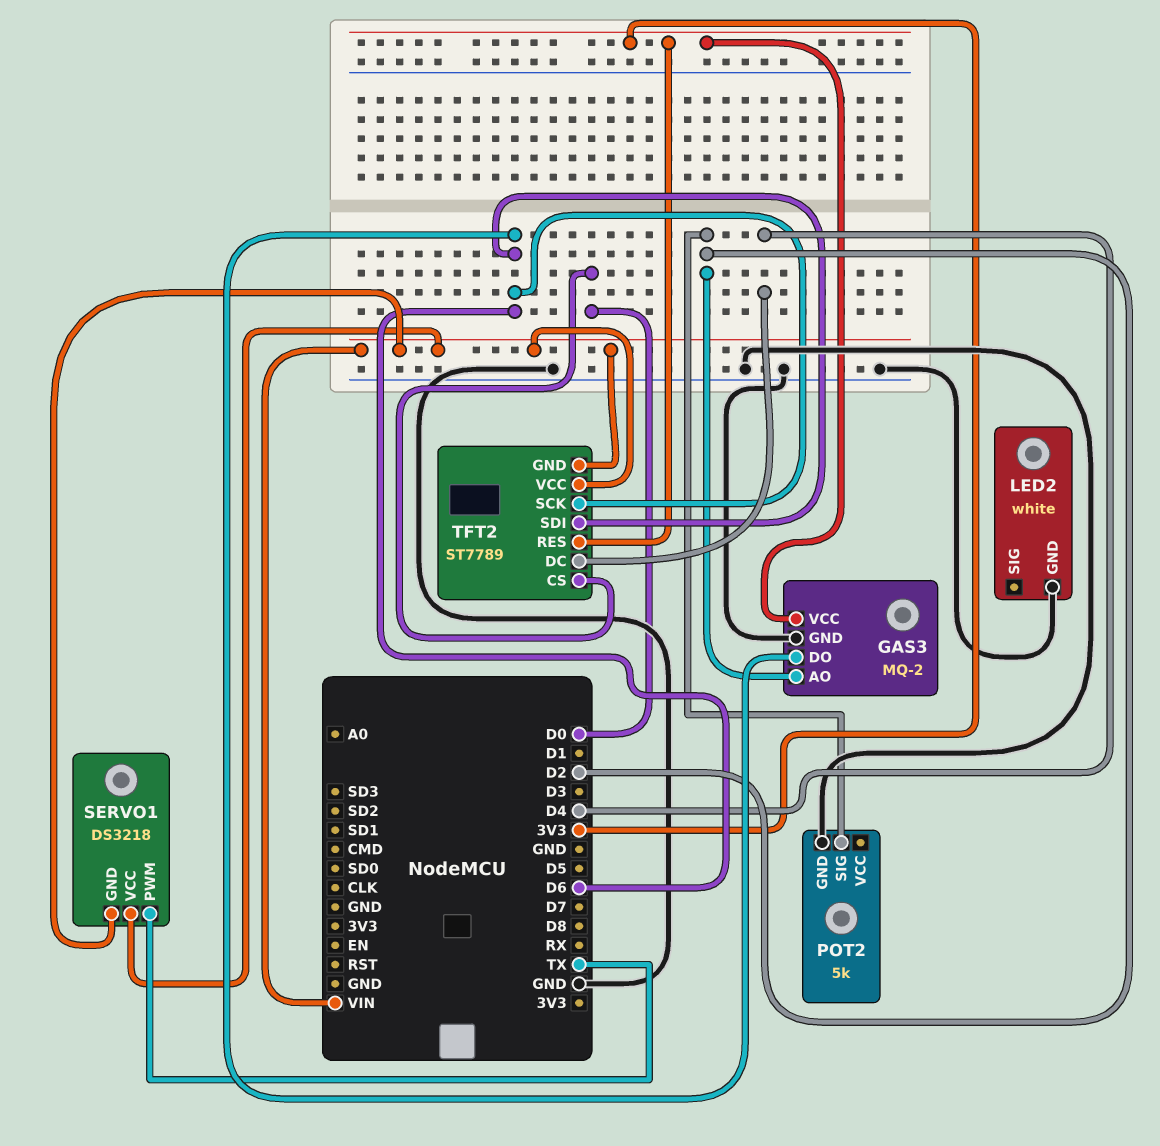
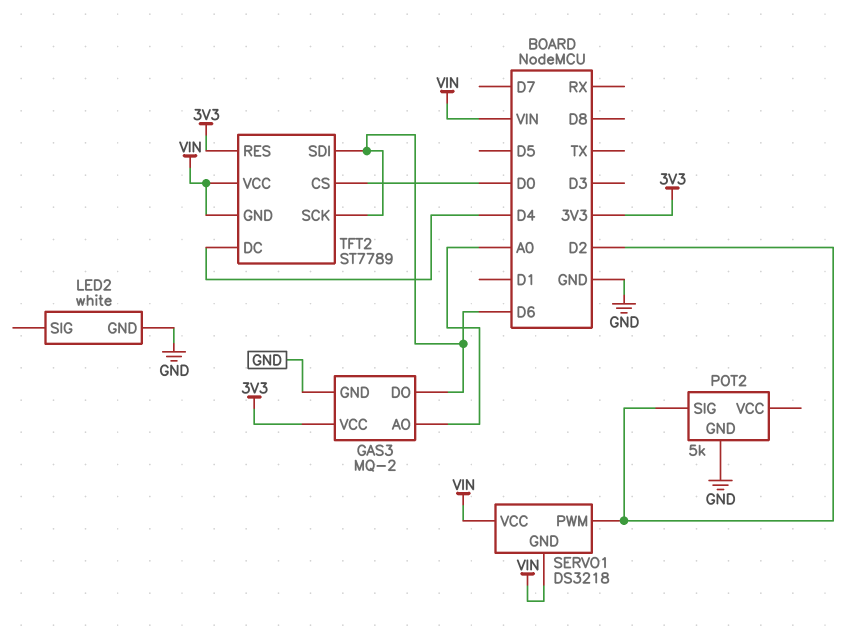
GAS3 pin AO: D2 -> A0
SERVO1 pin PWM: TX -> D2

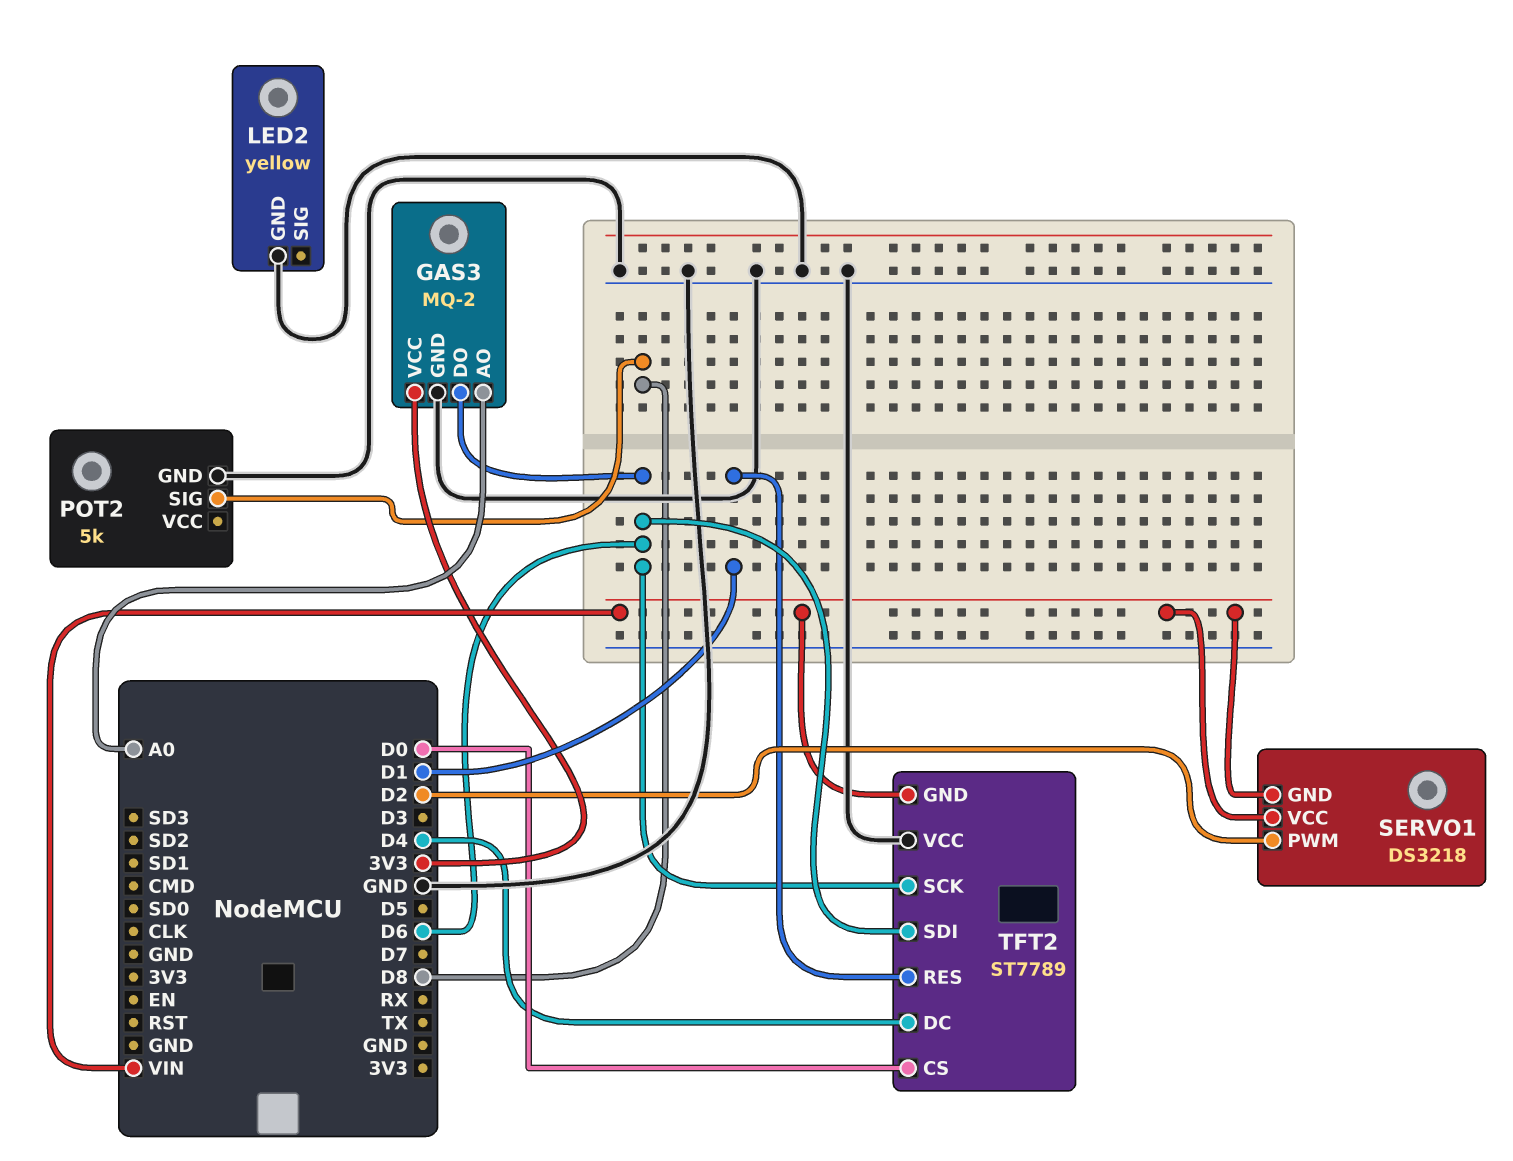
LED2: white -> yellow
POT2 pin SIG: D2 -> D8
TFT2 pin RES: 3V3 -> D1
TFT2 pin VCC: VIN -> GND

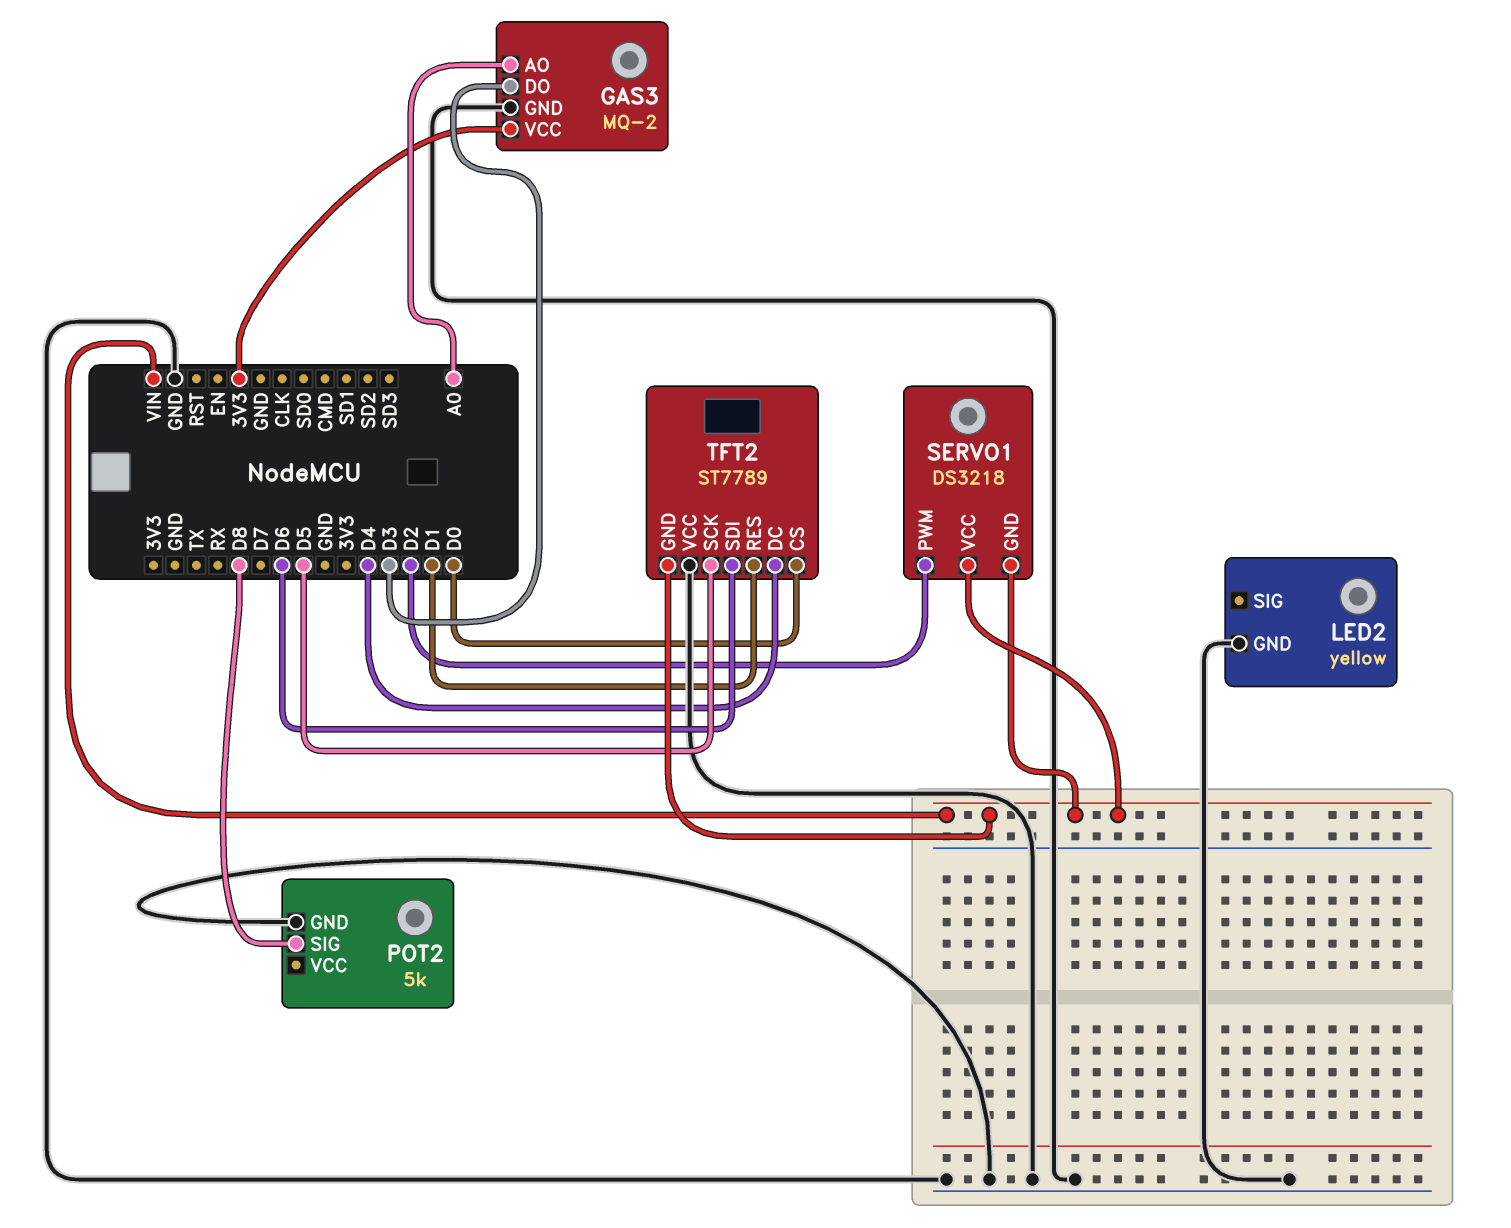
GAS3 pin DO: D6 -> D3
TFT2 pin SCK: D6 -> D5

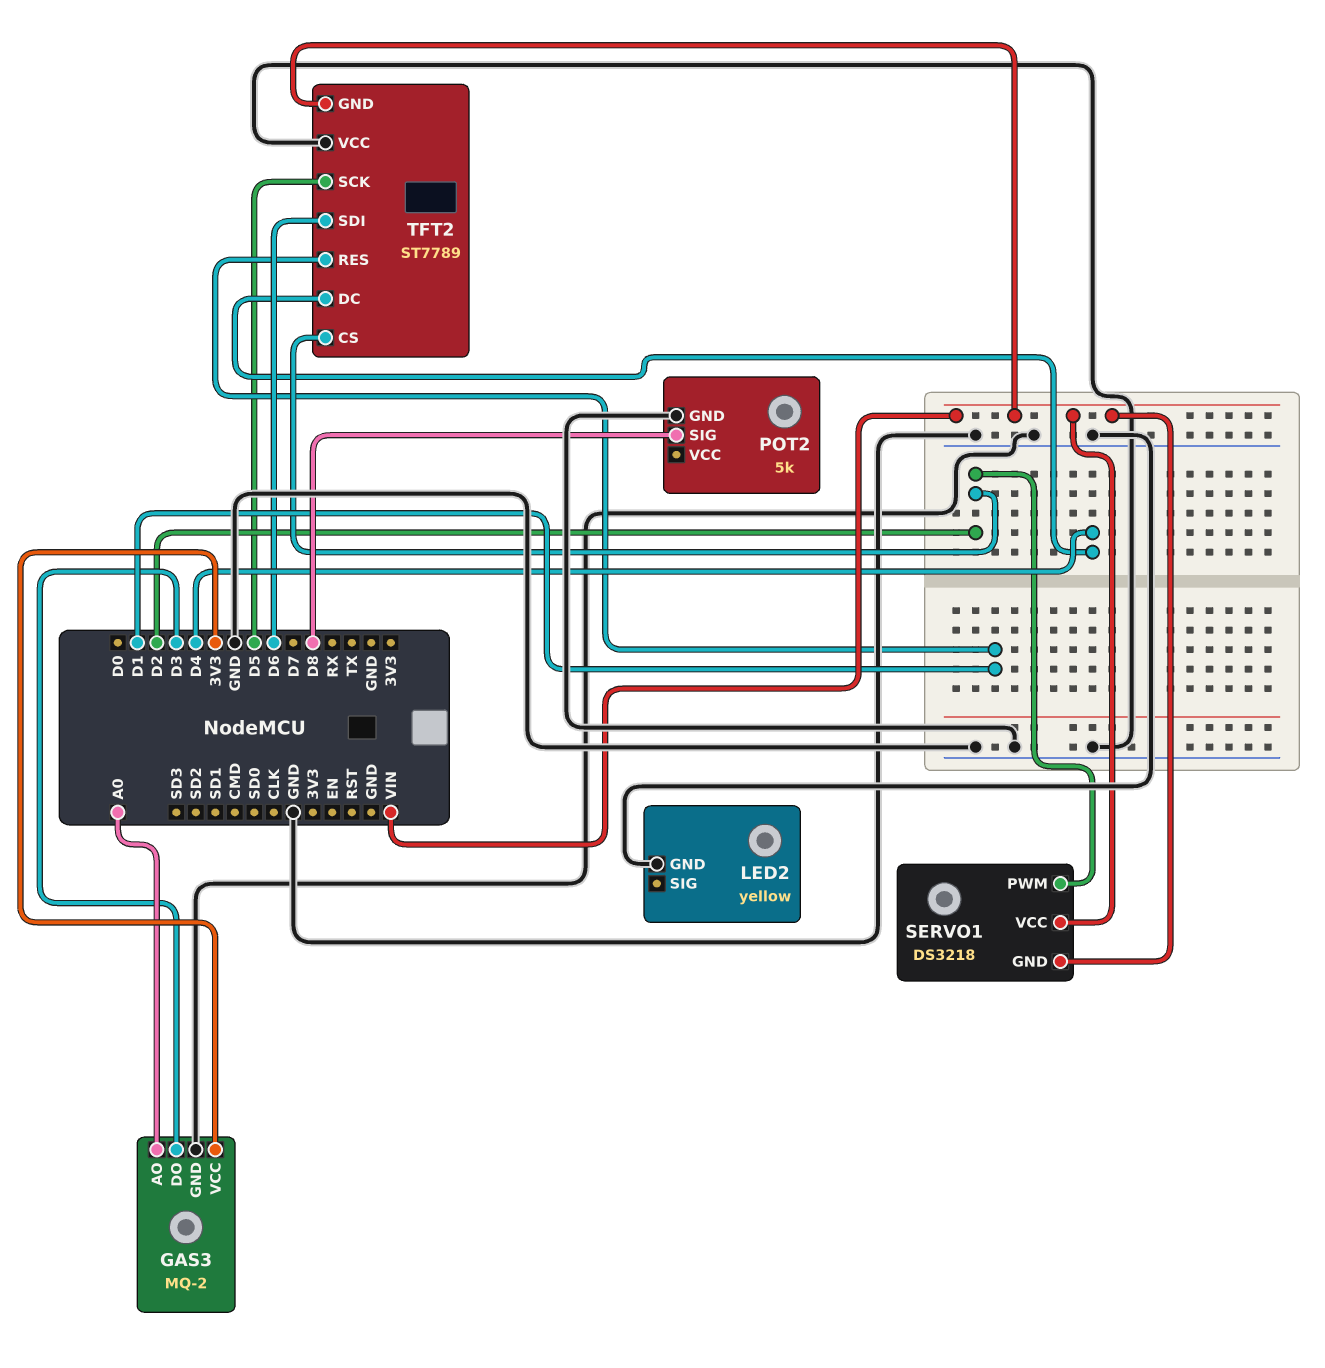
TFT2 pin CS: D0 -> D2

